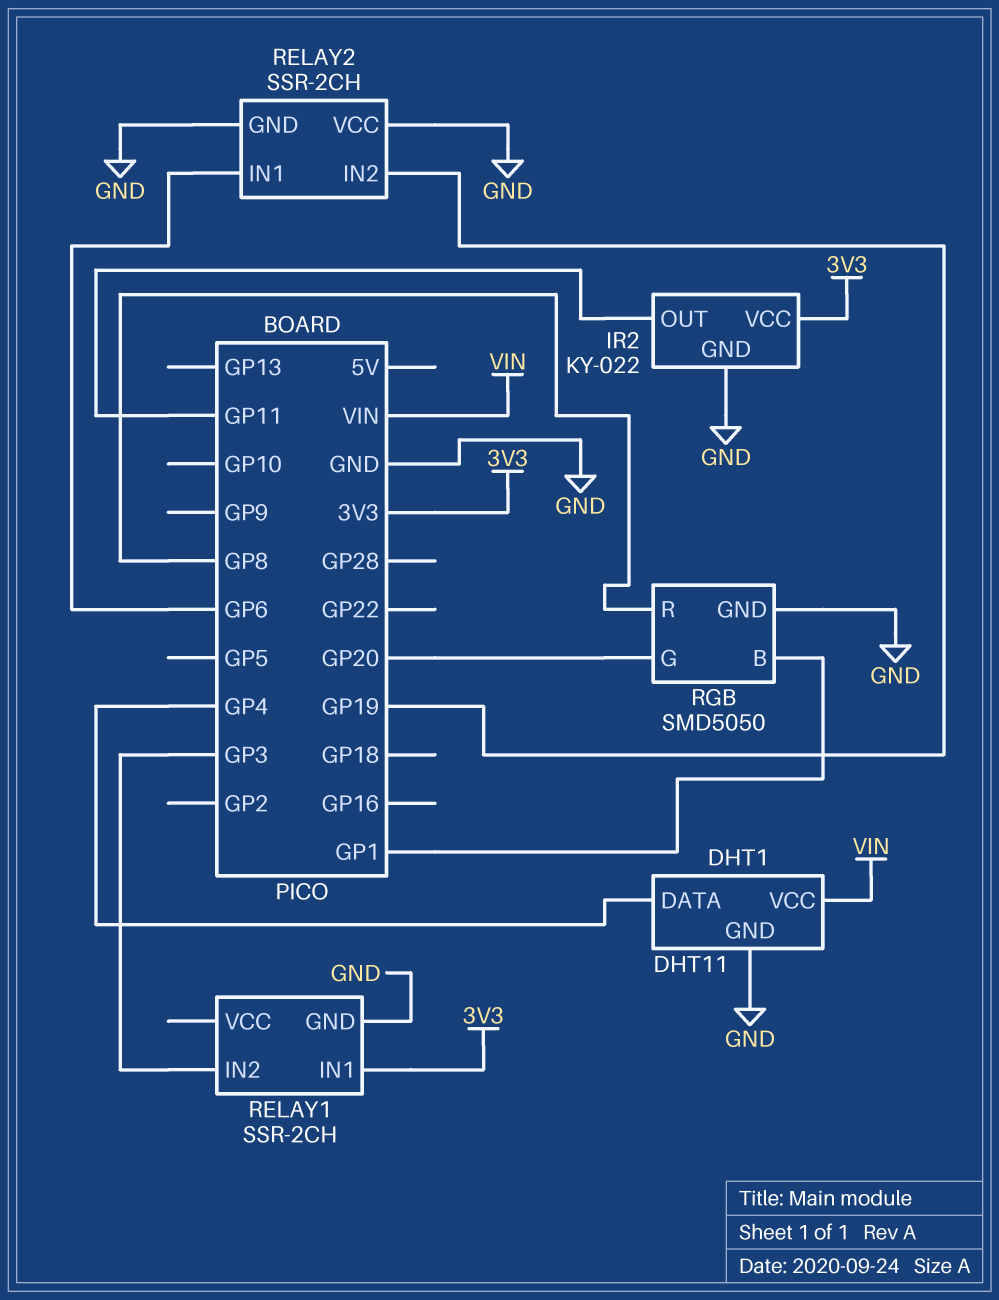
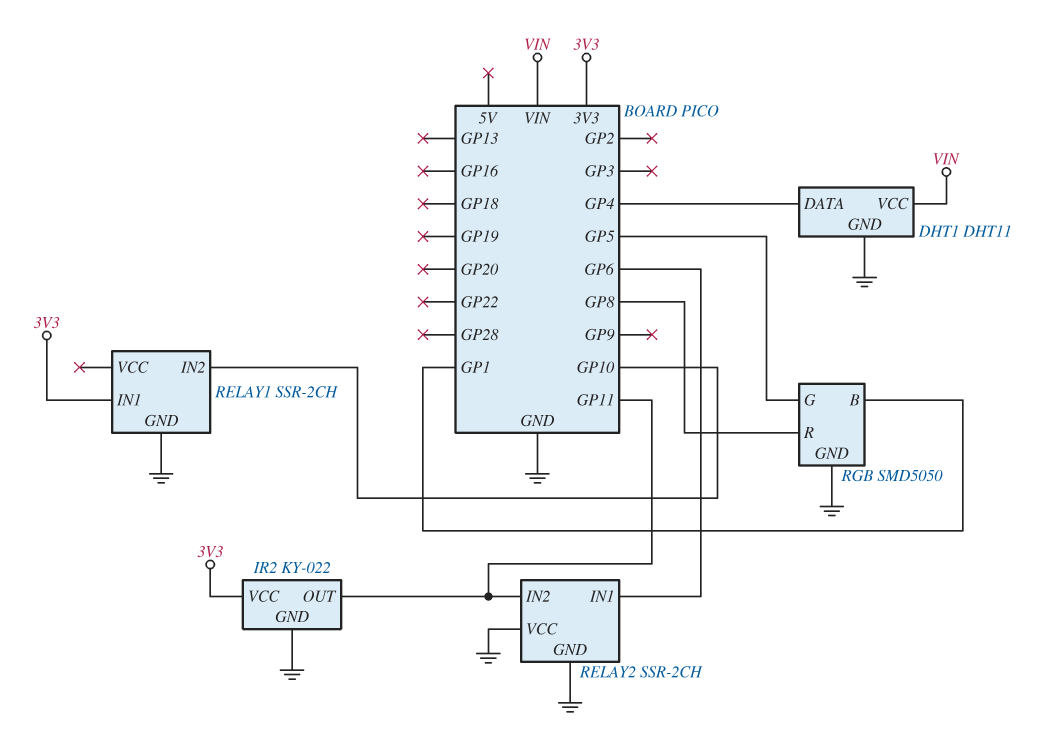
RELAY1 pin IN2: GP3 -> GP10
RELAY2 pin IN2: GP19 -> GP11
RGB pin G: GP20 -> GP5

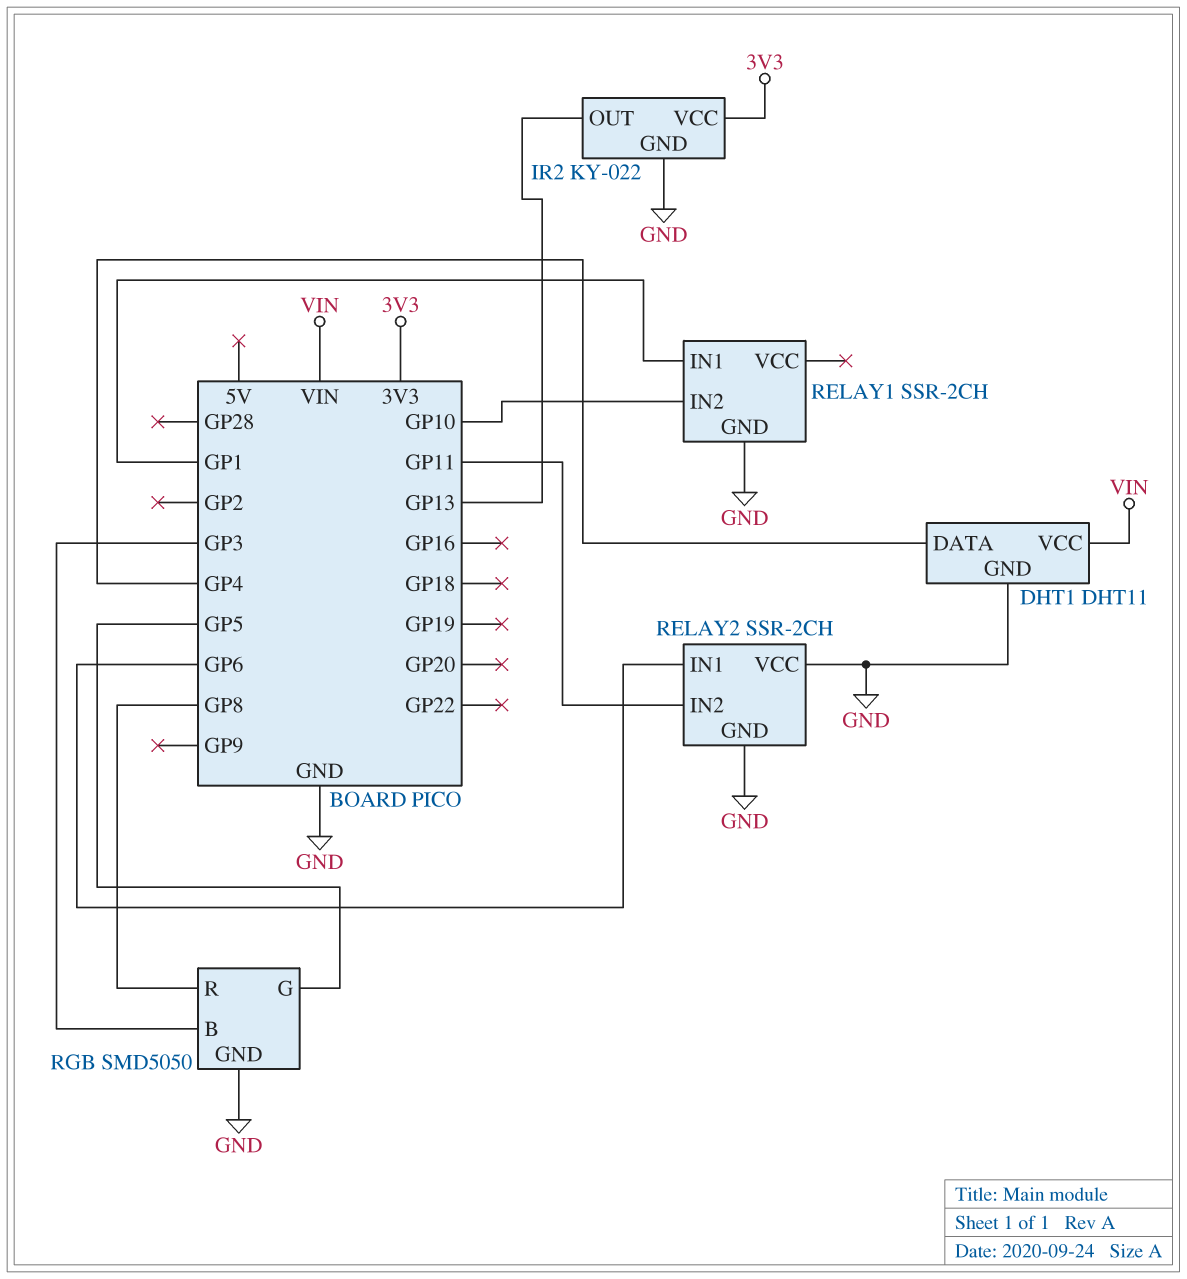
IR2 pin OUT: GP11 -> GP13
RELAY1 pin IN1: 3V3 -> GP1
RGB pin B: GP1 -> GP3

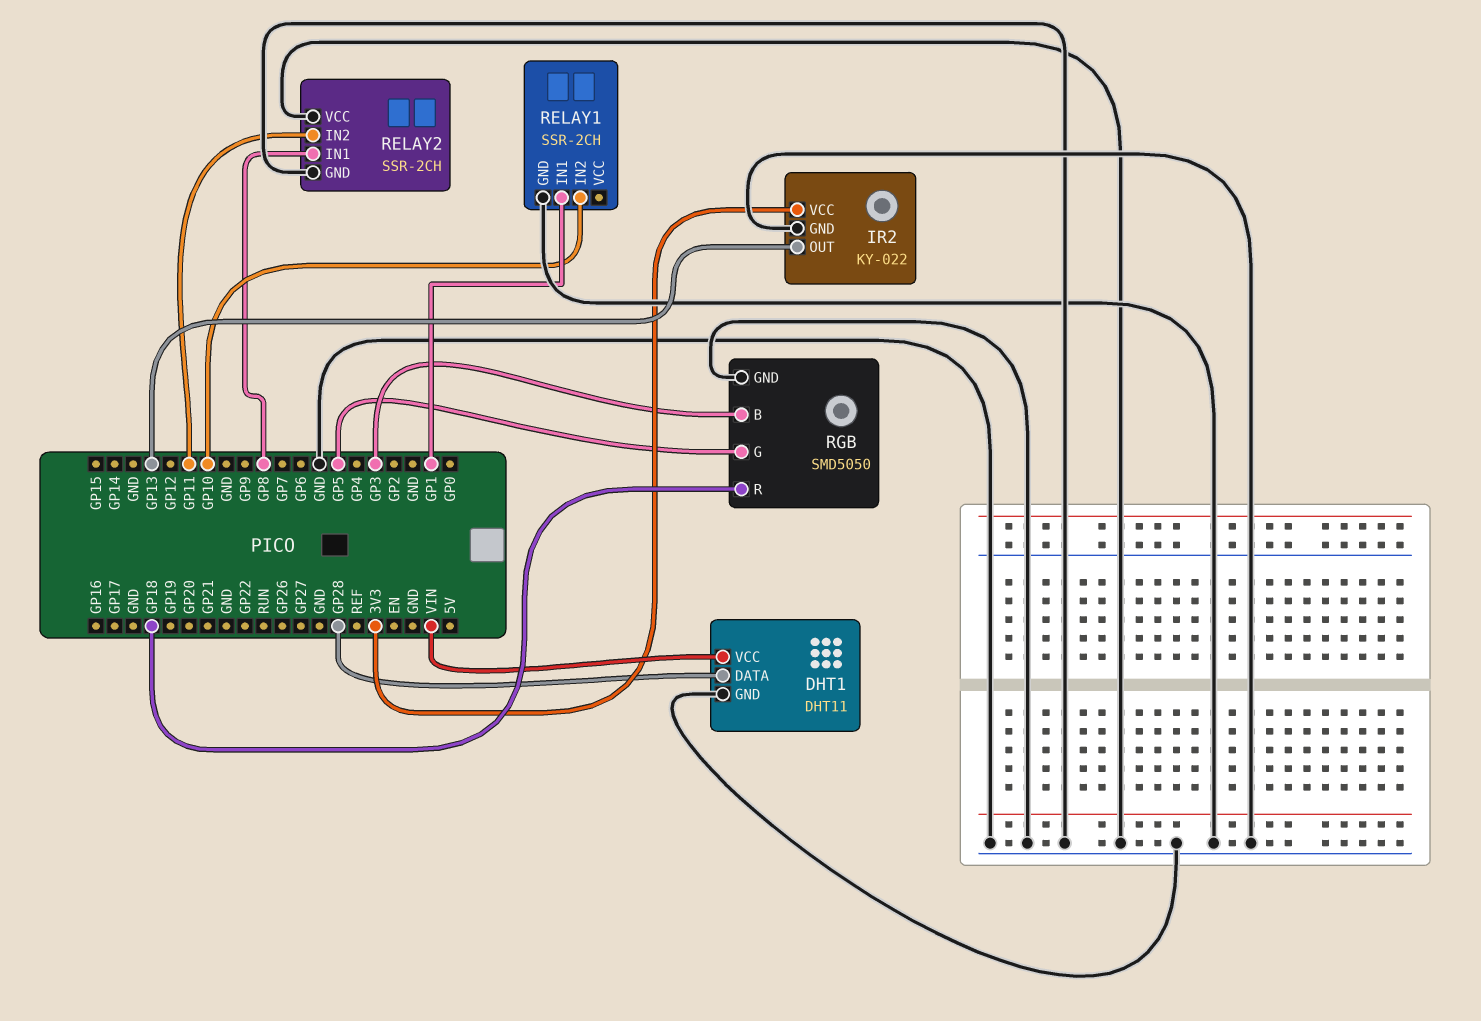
DHT1 pin DATA: GP4 -> GP28
RELAY2 pin IN1: GP6 -> GP8
RGB pin R: GP8 -> GP18

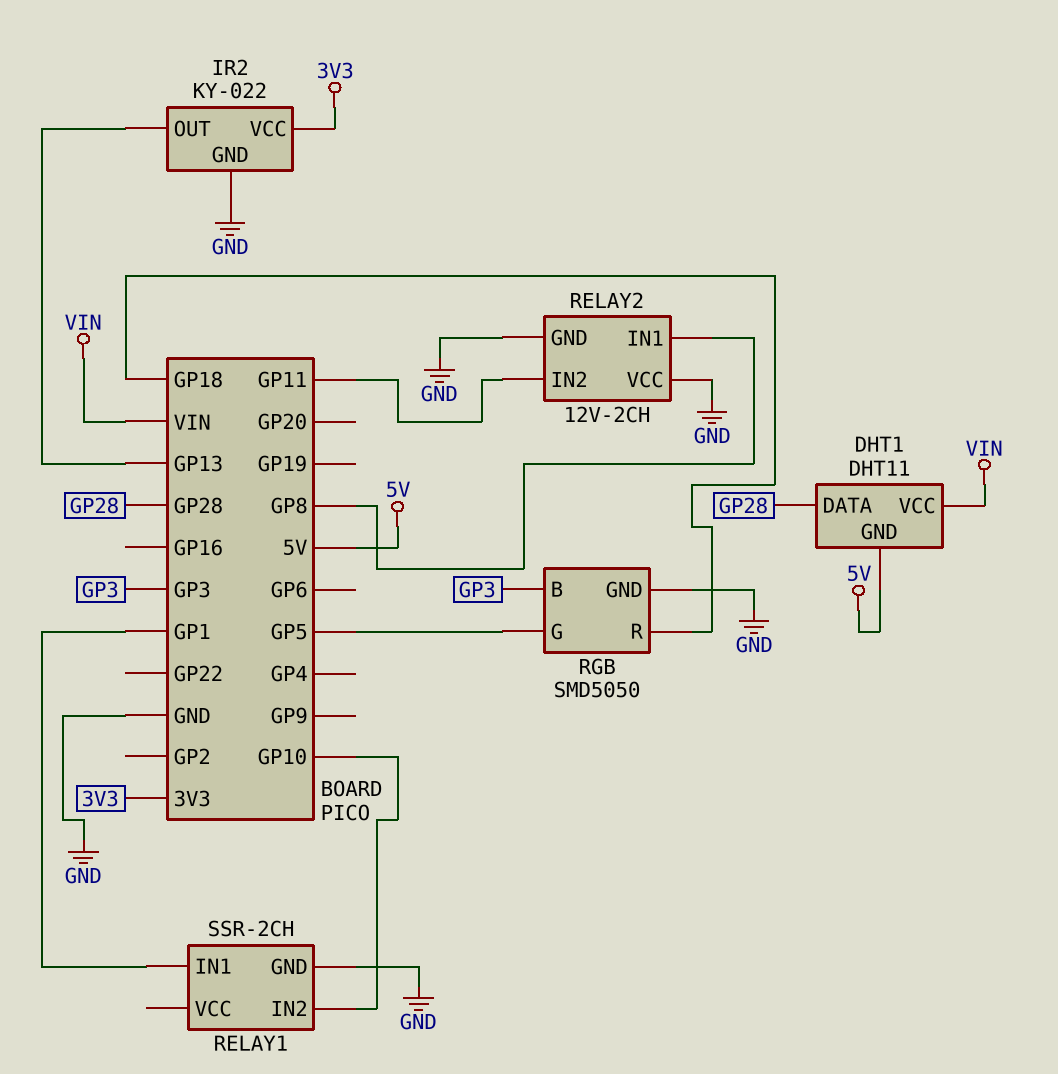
DHT1 pin GND: GND -> 5V
RELAY2: SSR-2CH -> 12V-2CH

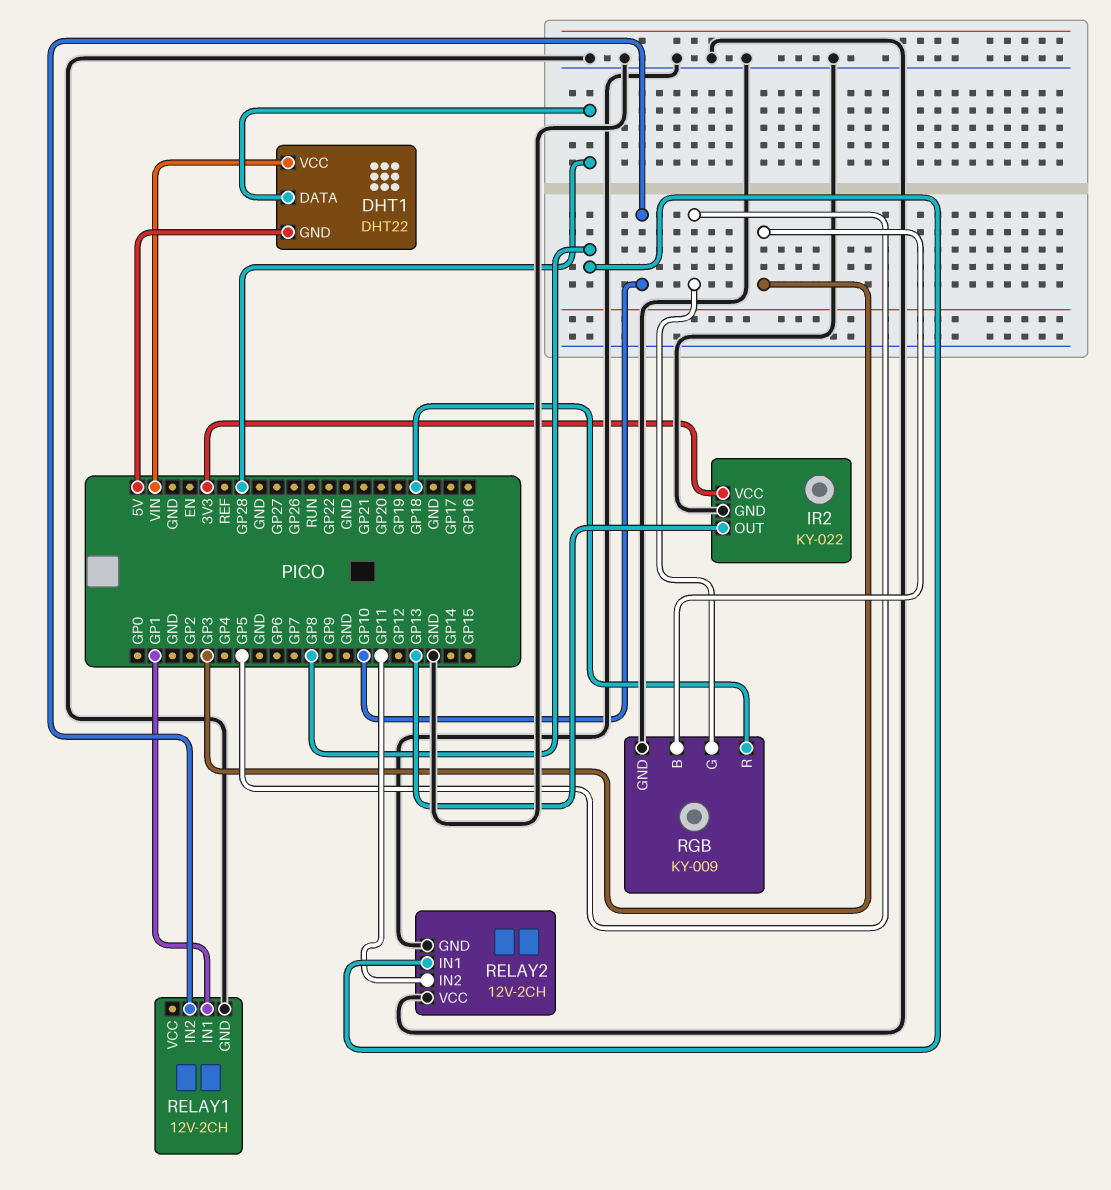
DHT1: DHT11 -> DHT22
RELAY1: SSR-2CH -> 12V-2CH
RGB: SMD5050 -> KY-009

